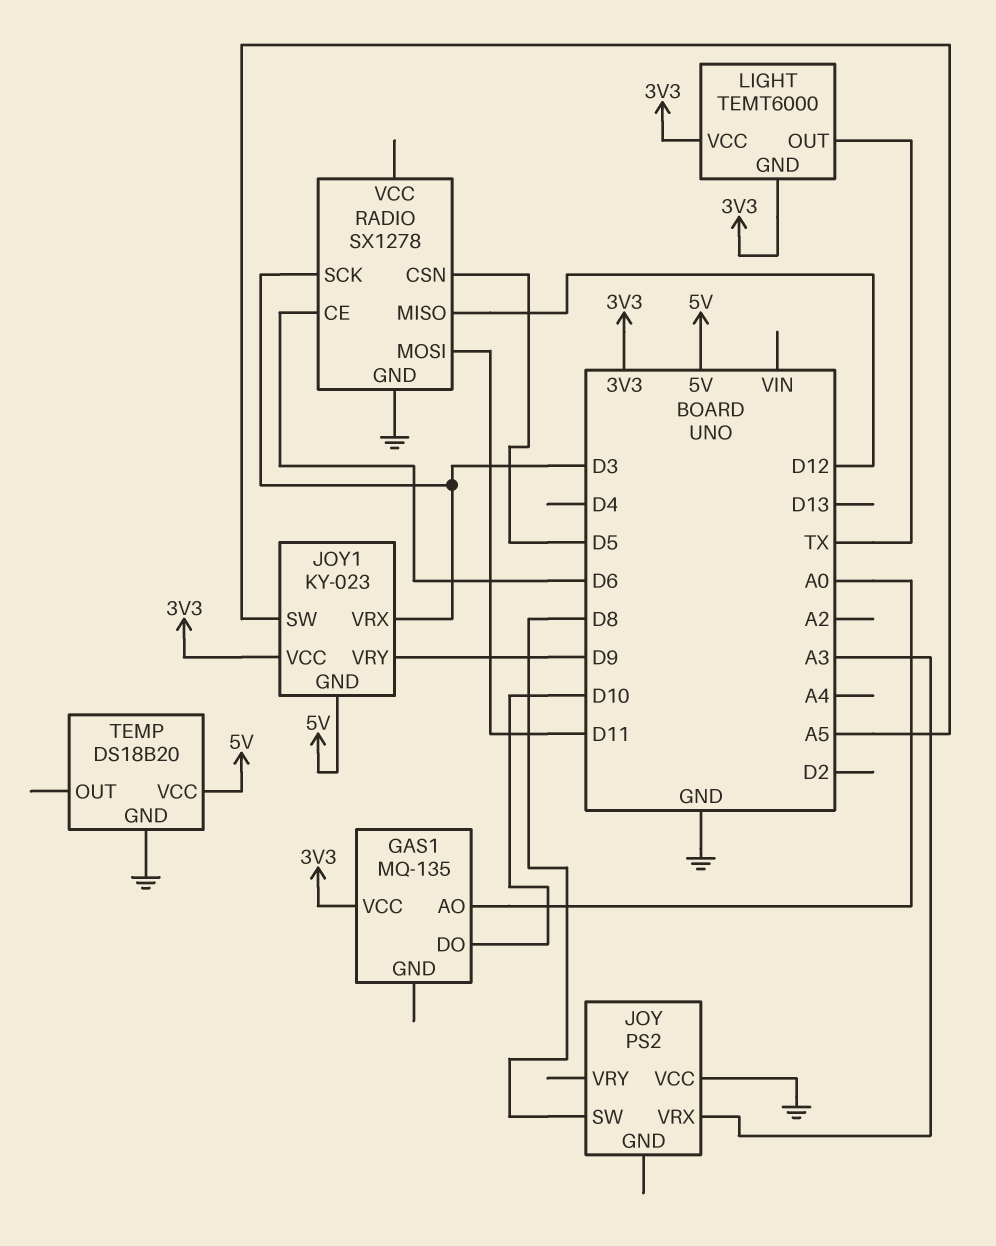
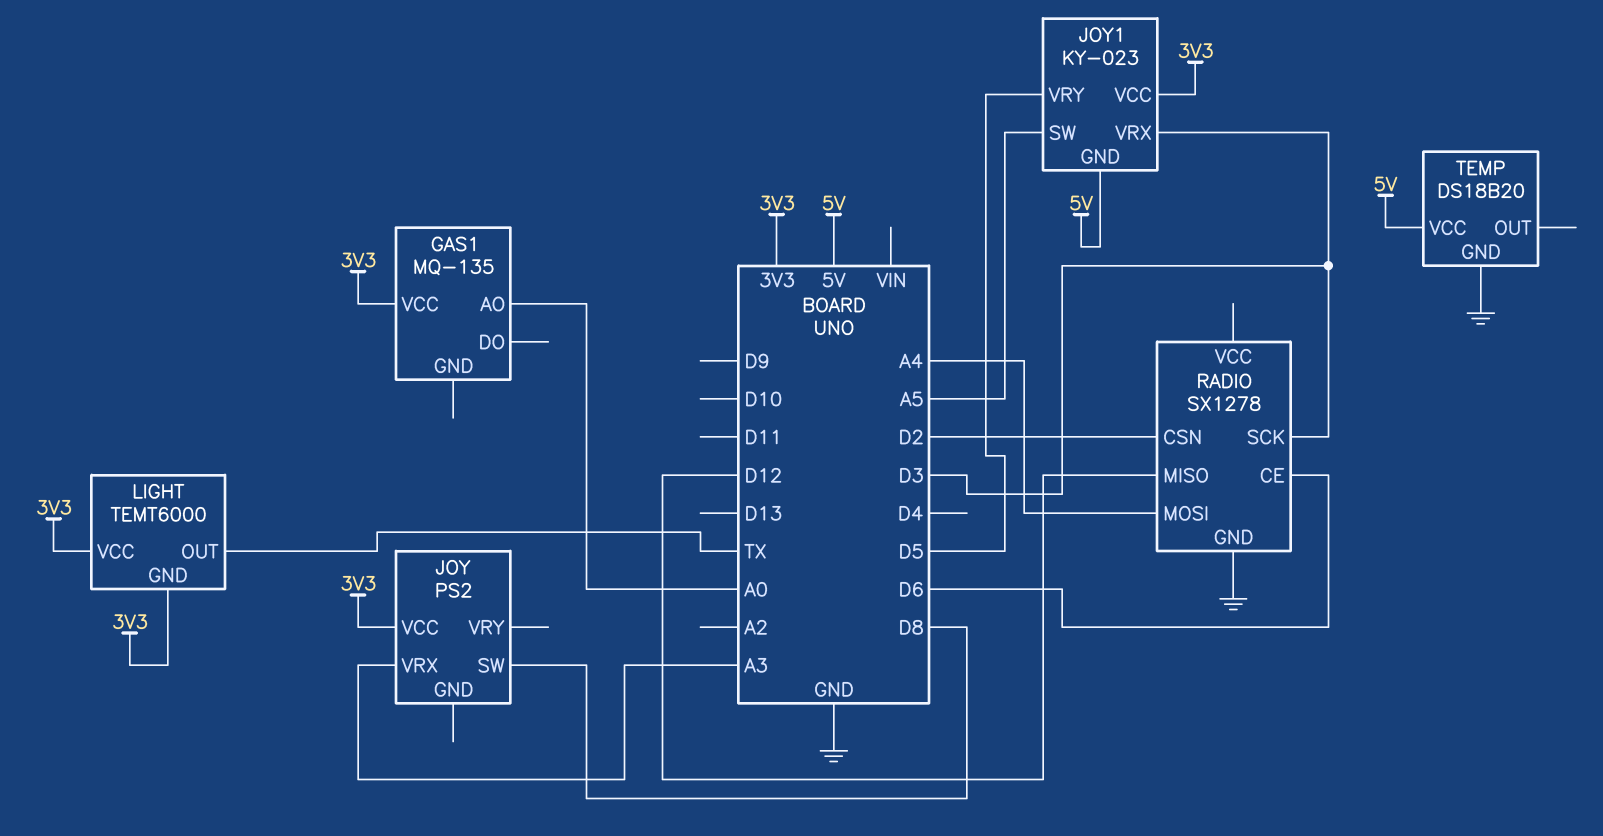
GAS1 pin DO: D10 -> none
JOY pin VCC: GND -> 3V3
JOY1 pin VRY: D9 -> D5
RADIO pin CSN: D5 -> D2
RADIO pin MOSI: D11 -> A4

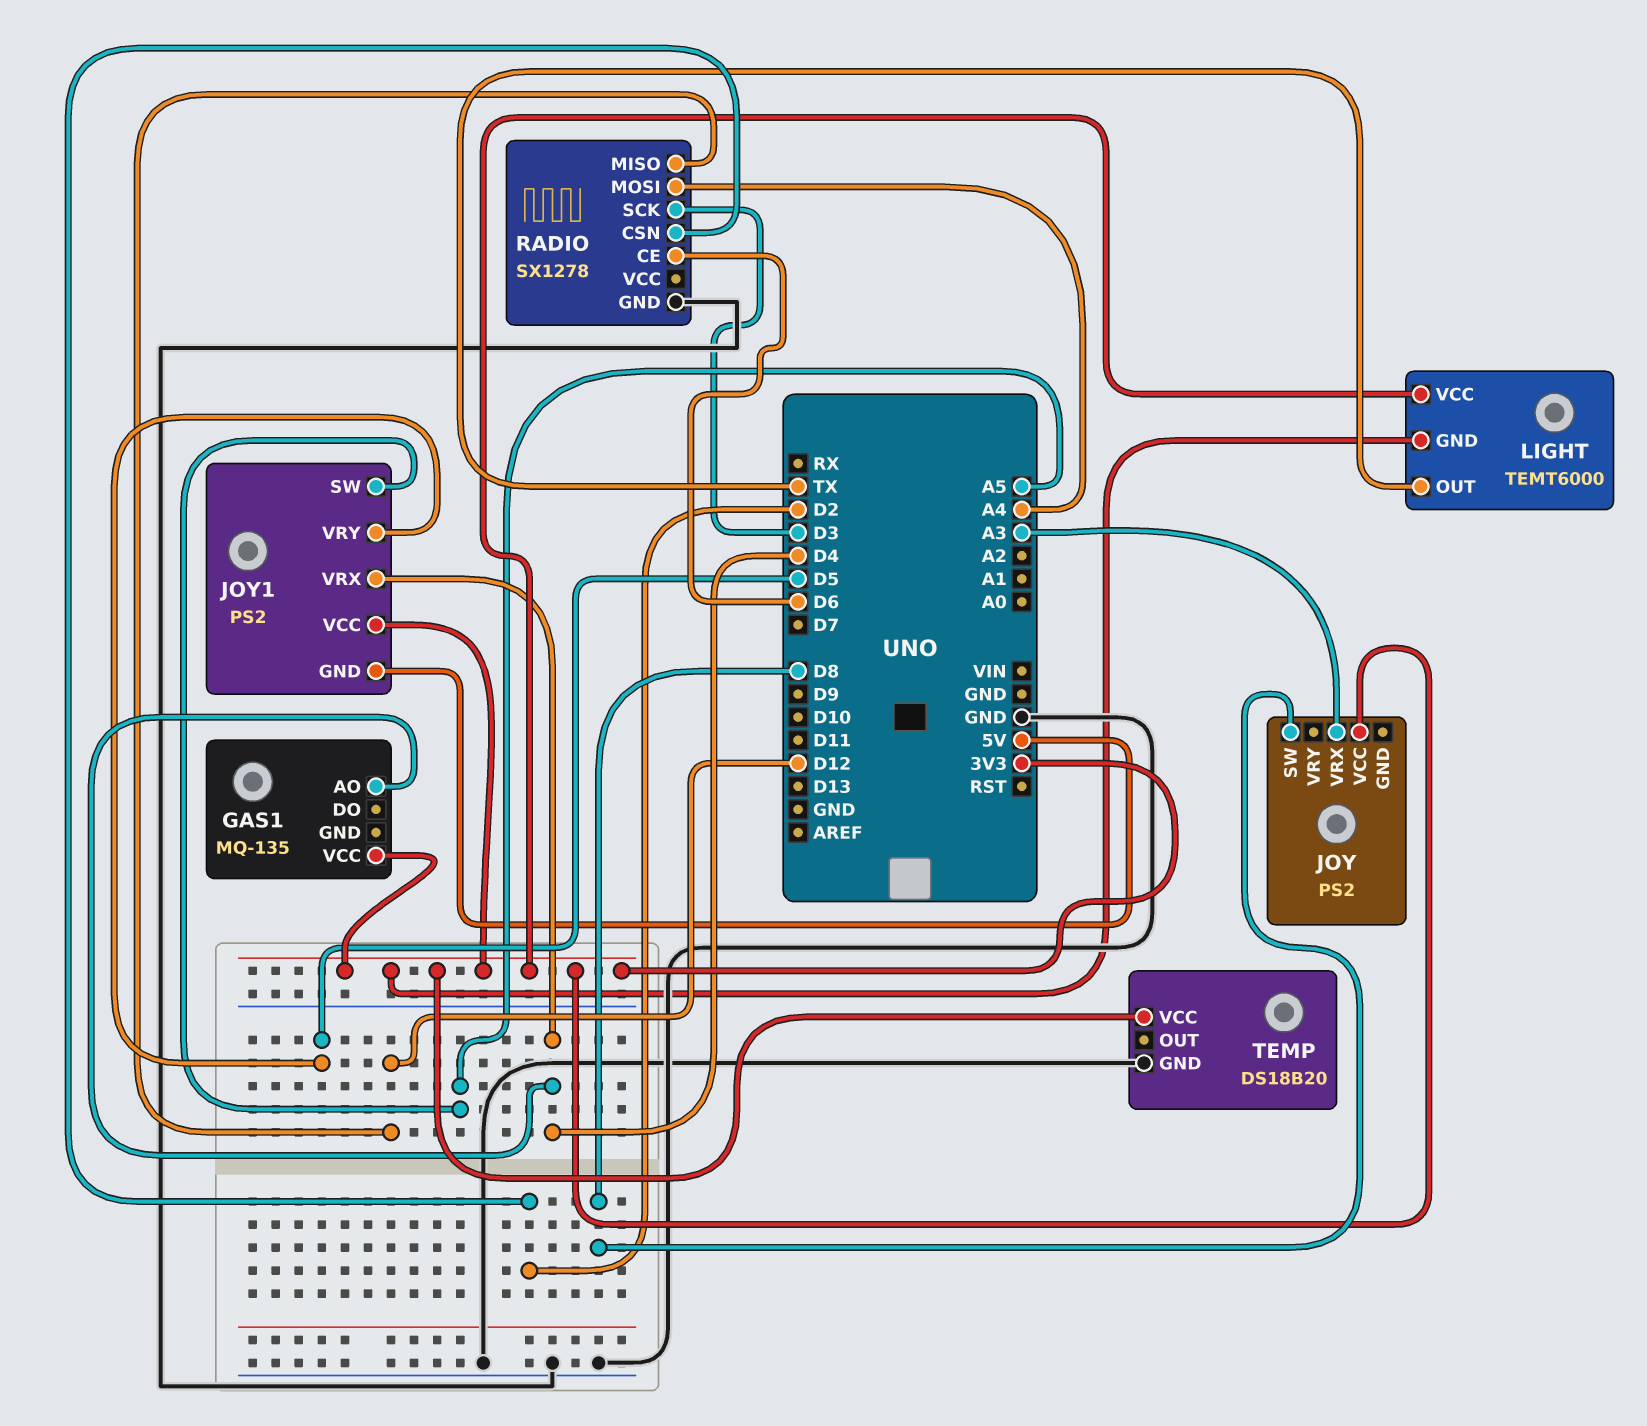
GAS1 pin AO: A0 -> D4
JOY1: KY-023 -> PS2
JOY1 pin VRX: D3 -> D4
TEMP pin VCC: 5V -> 3V3

